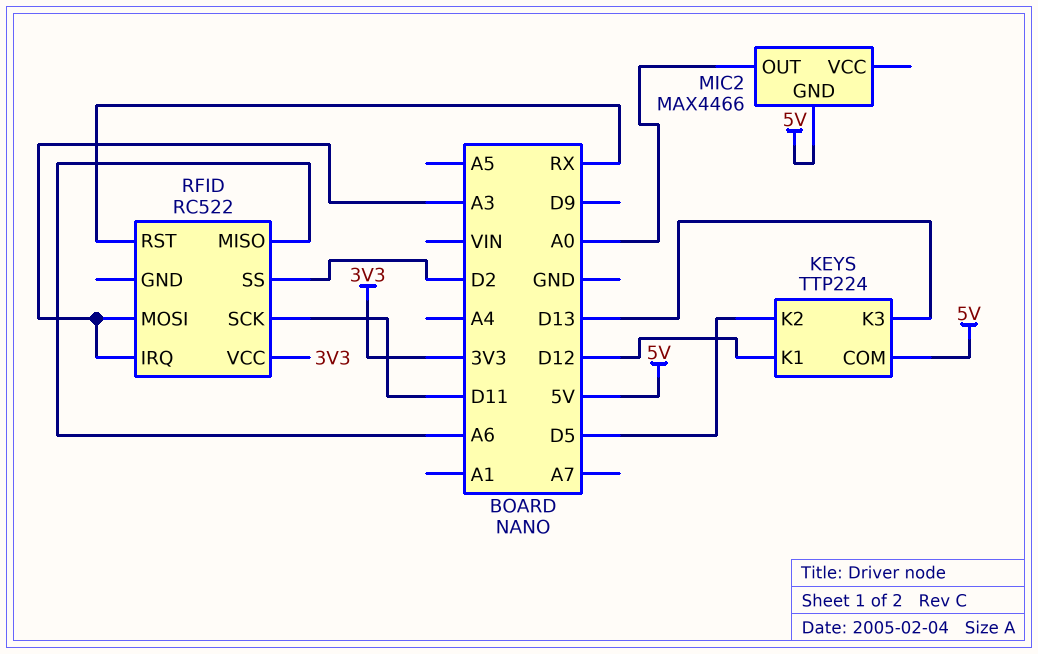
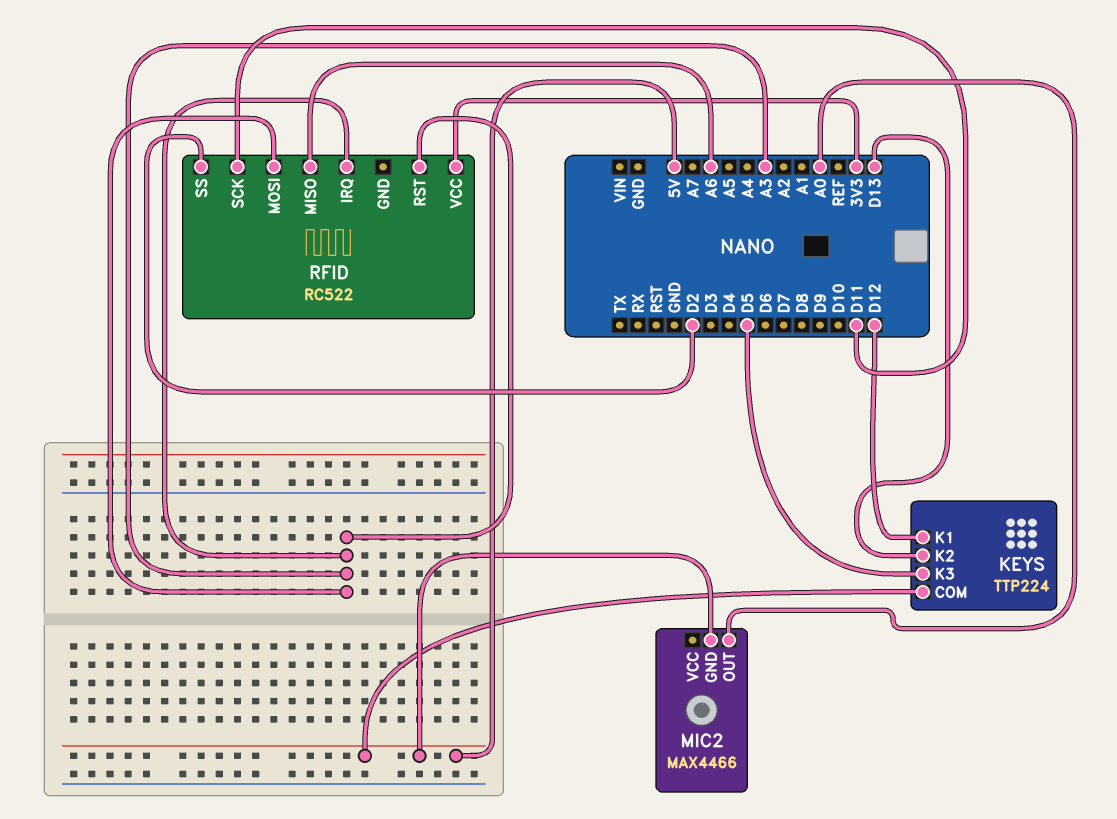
KEYS pin K2: D5 -> D13
KEYS pin K3: D13 -> D5
RFID pin RST: RX -> A3

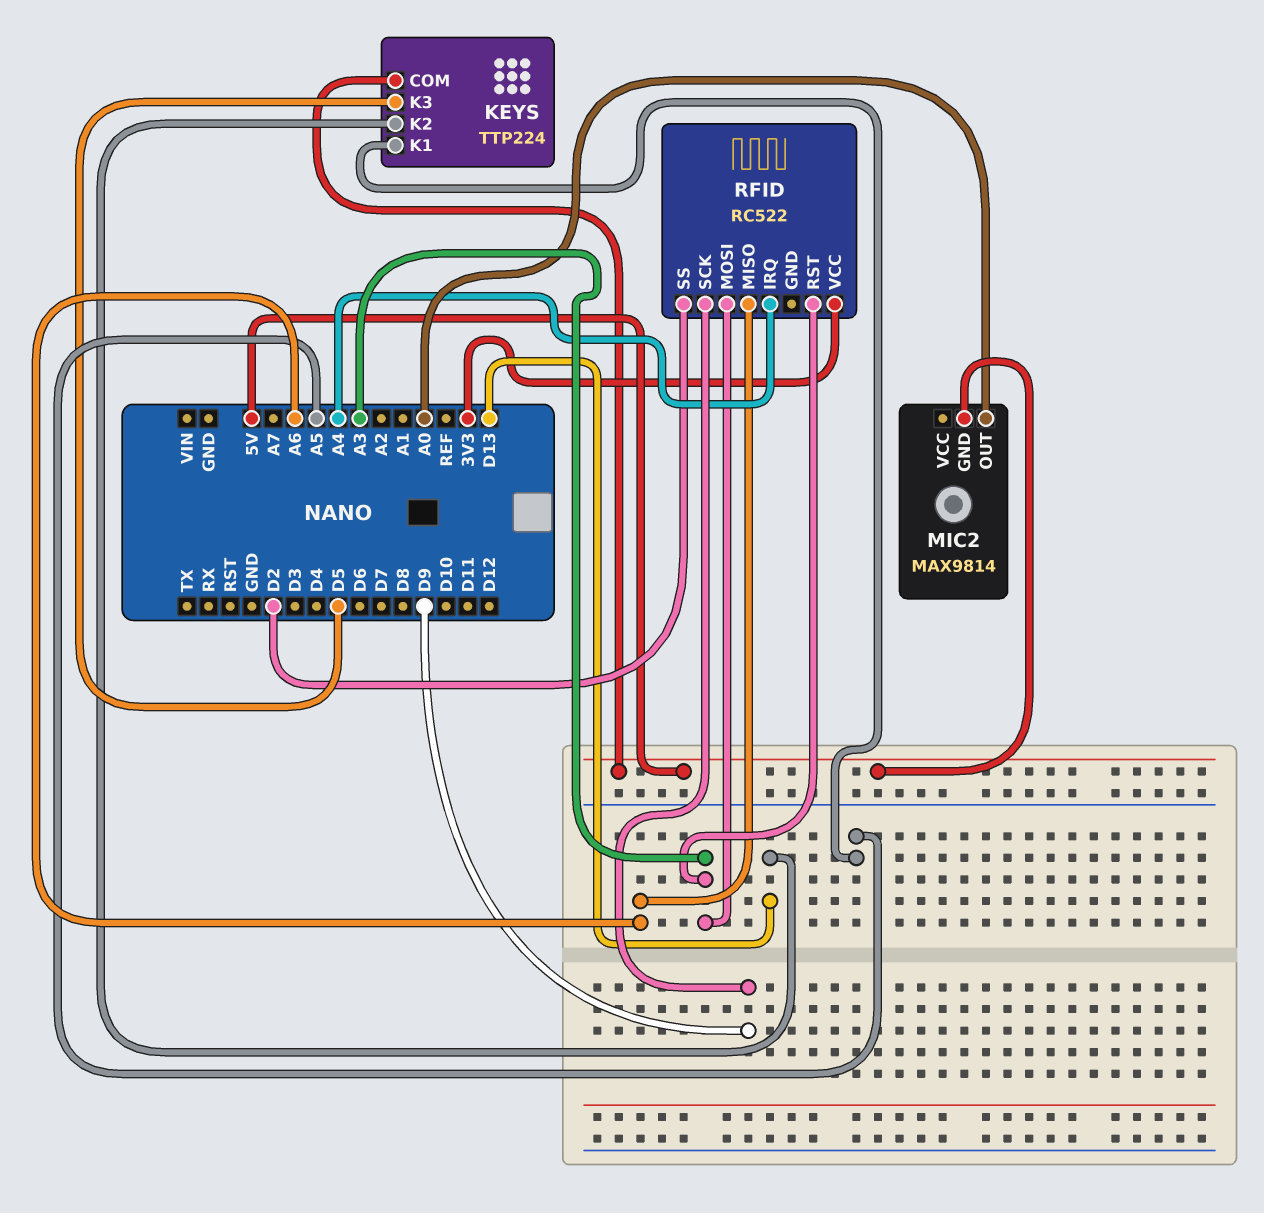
KEYS pin K1: D12 -> A5
MIC2: MAX4466 -> MAX9814
RFID pin IRQ: A3 -> A4
RFID pin SCK: D11 -> D9

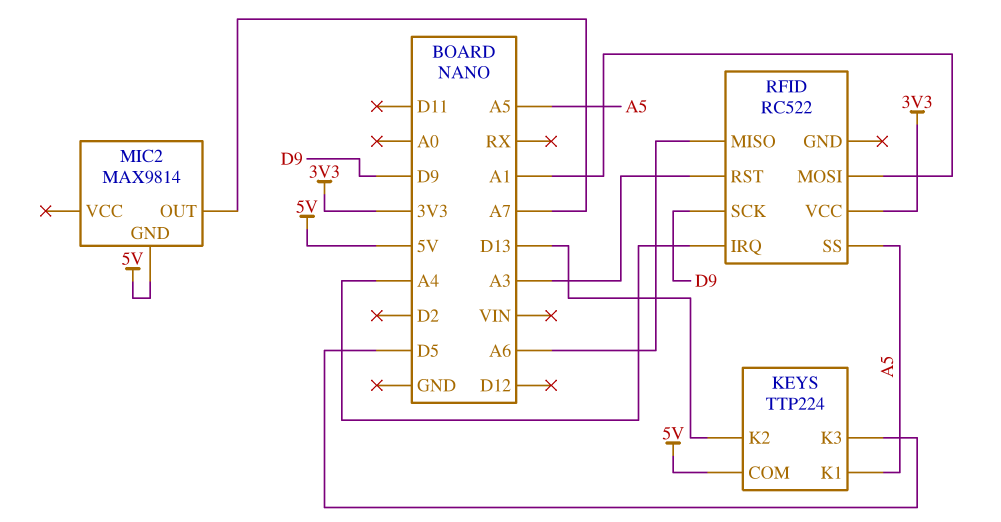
MIC2 pin OUT: A0 -> A7
RFID pin MOSI: A3 -> A1
RFID pin SS: D2 -> A5

